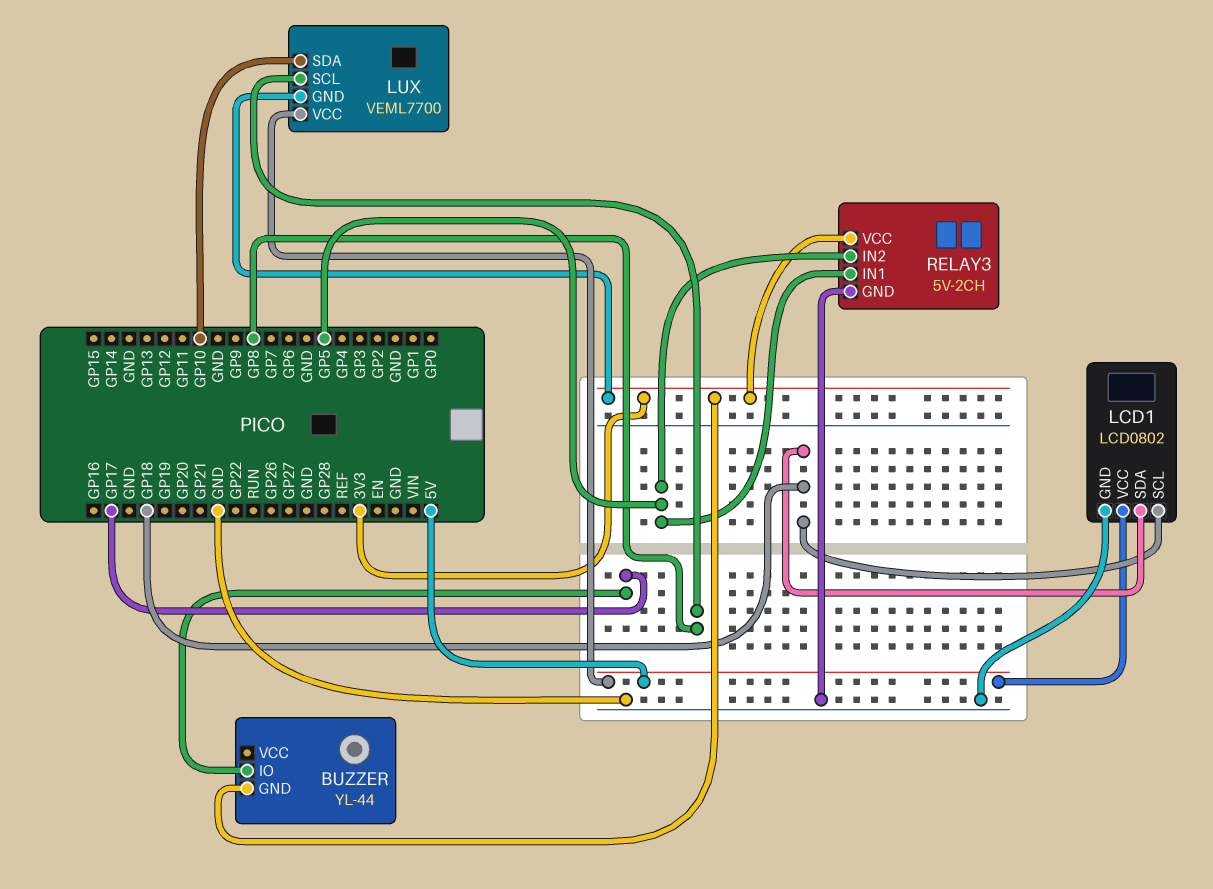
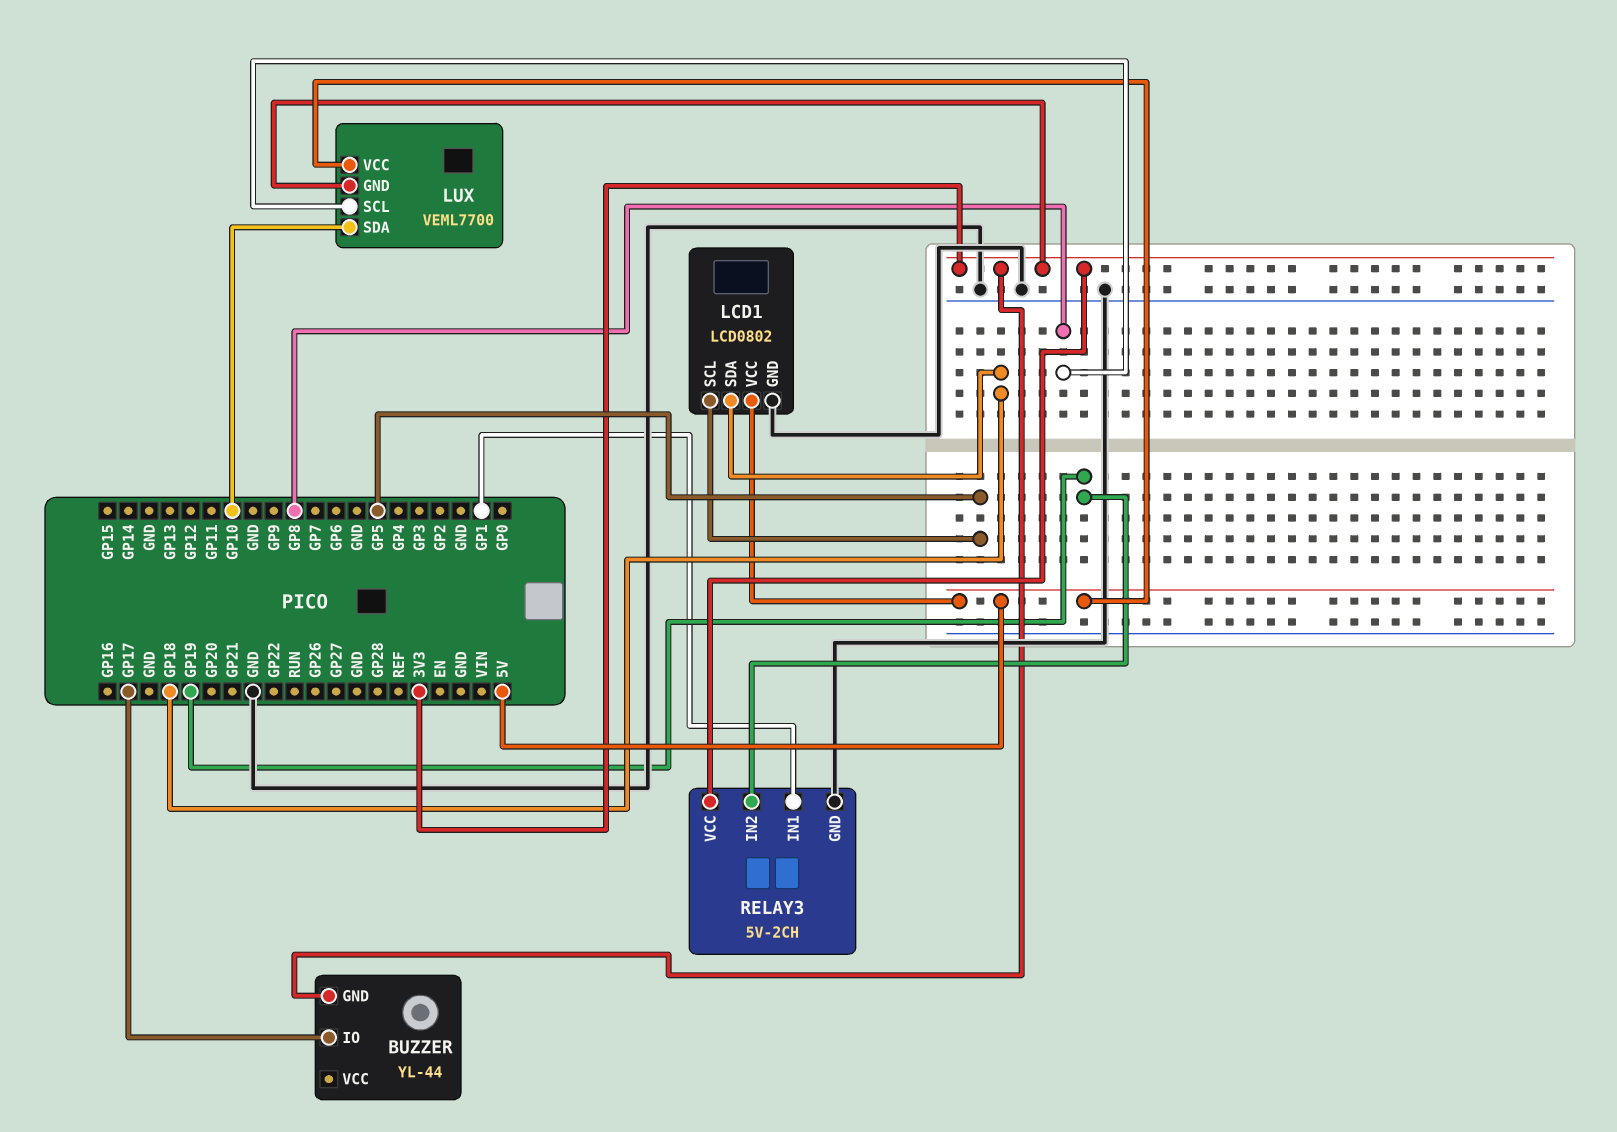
LCD1 pin SCL: GP18 -> GP5
RELAY3 pin IN1: GP5 -> GP1
RELAY3 pin IN2: GP5 -> GP19

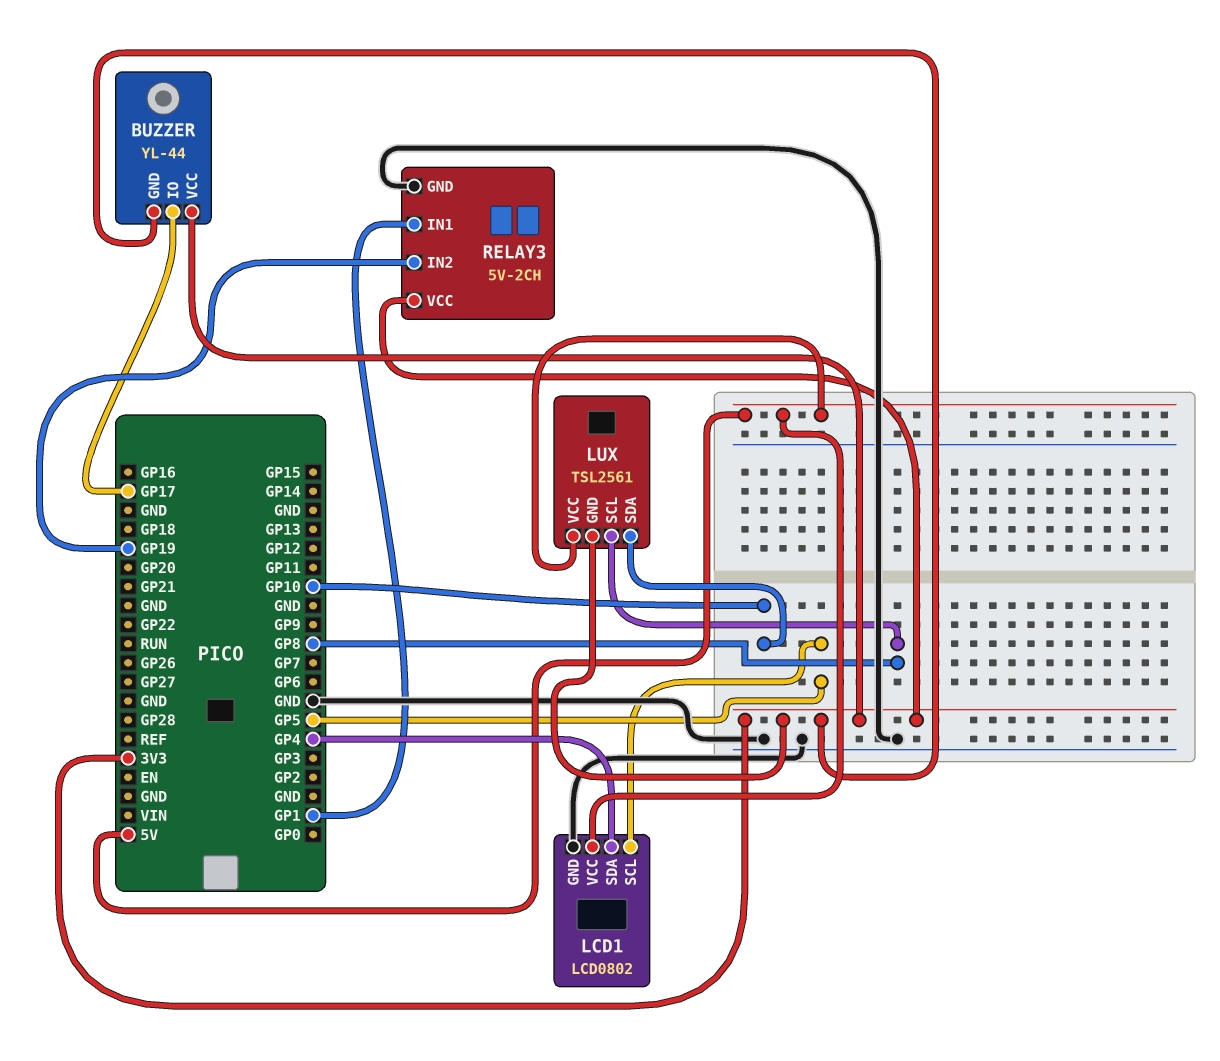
BUZZER pin VCC: none -> 3V3
LCD1 pin SDA: GP18 -> GP4
LUX: VEML7700 -> TSL2561

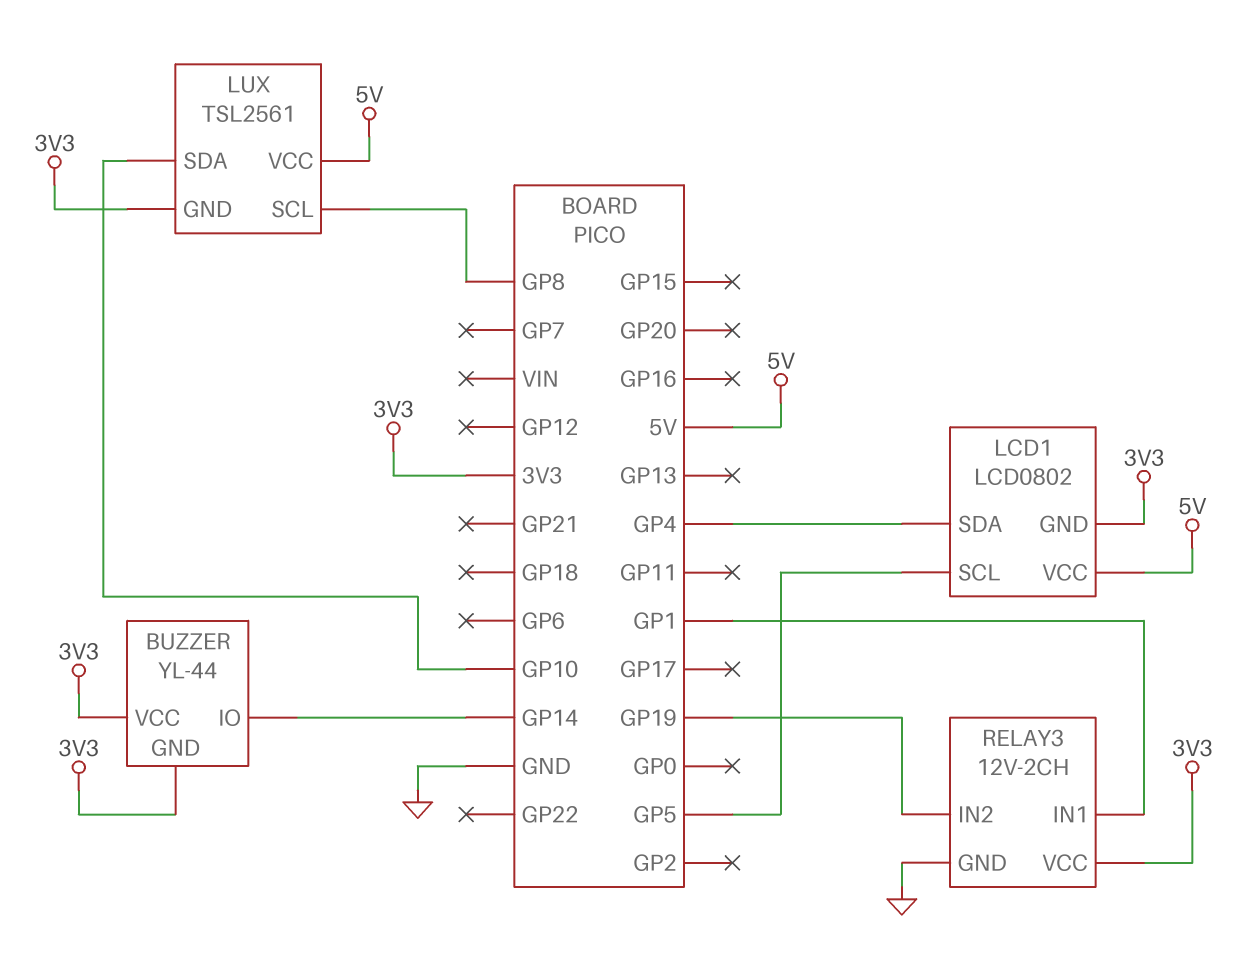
BUZZER pin IO: GP17 -> GP14
LCD1 pin GND: GND -> 3V3
RELAY3: 5V-2CH -> 12V-2CH

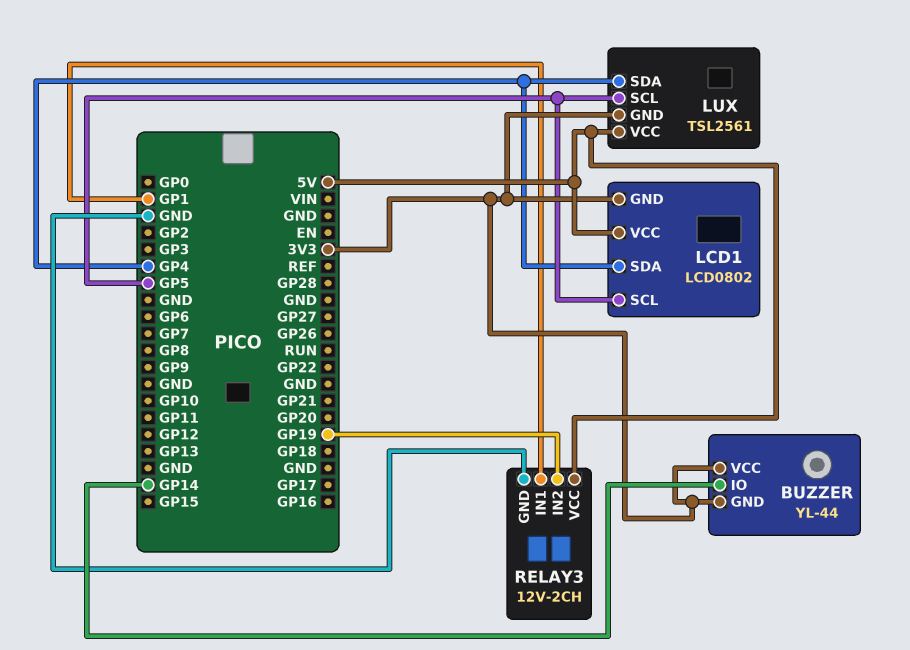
LUX pin SCL: GP8 -> GP5
LUX pin SDA: GP10 -> GP4
RELAY3 pin VCC: 3V3 -> 5V

